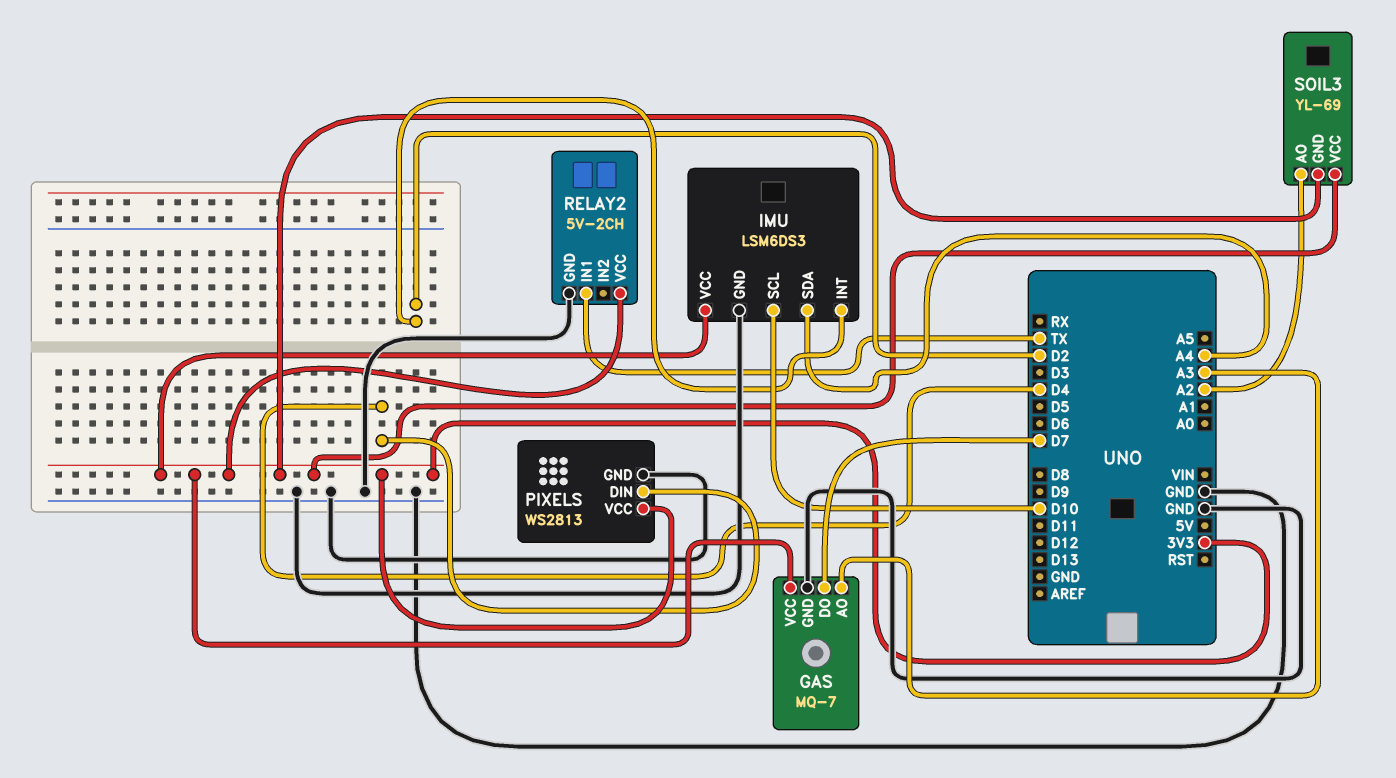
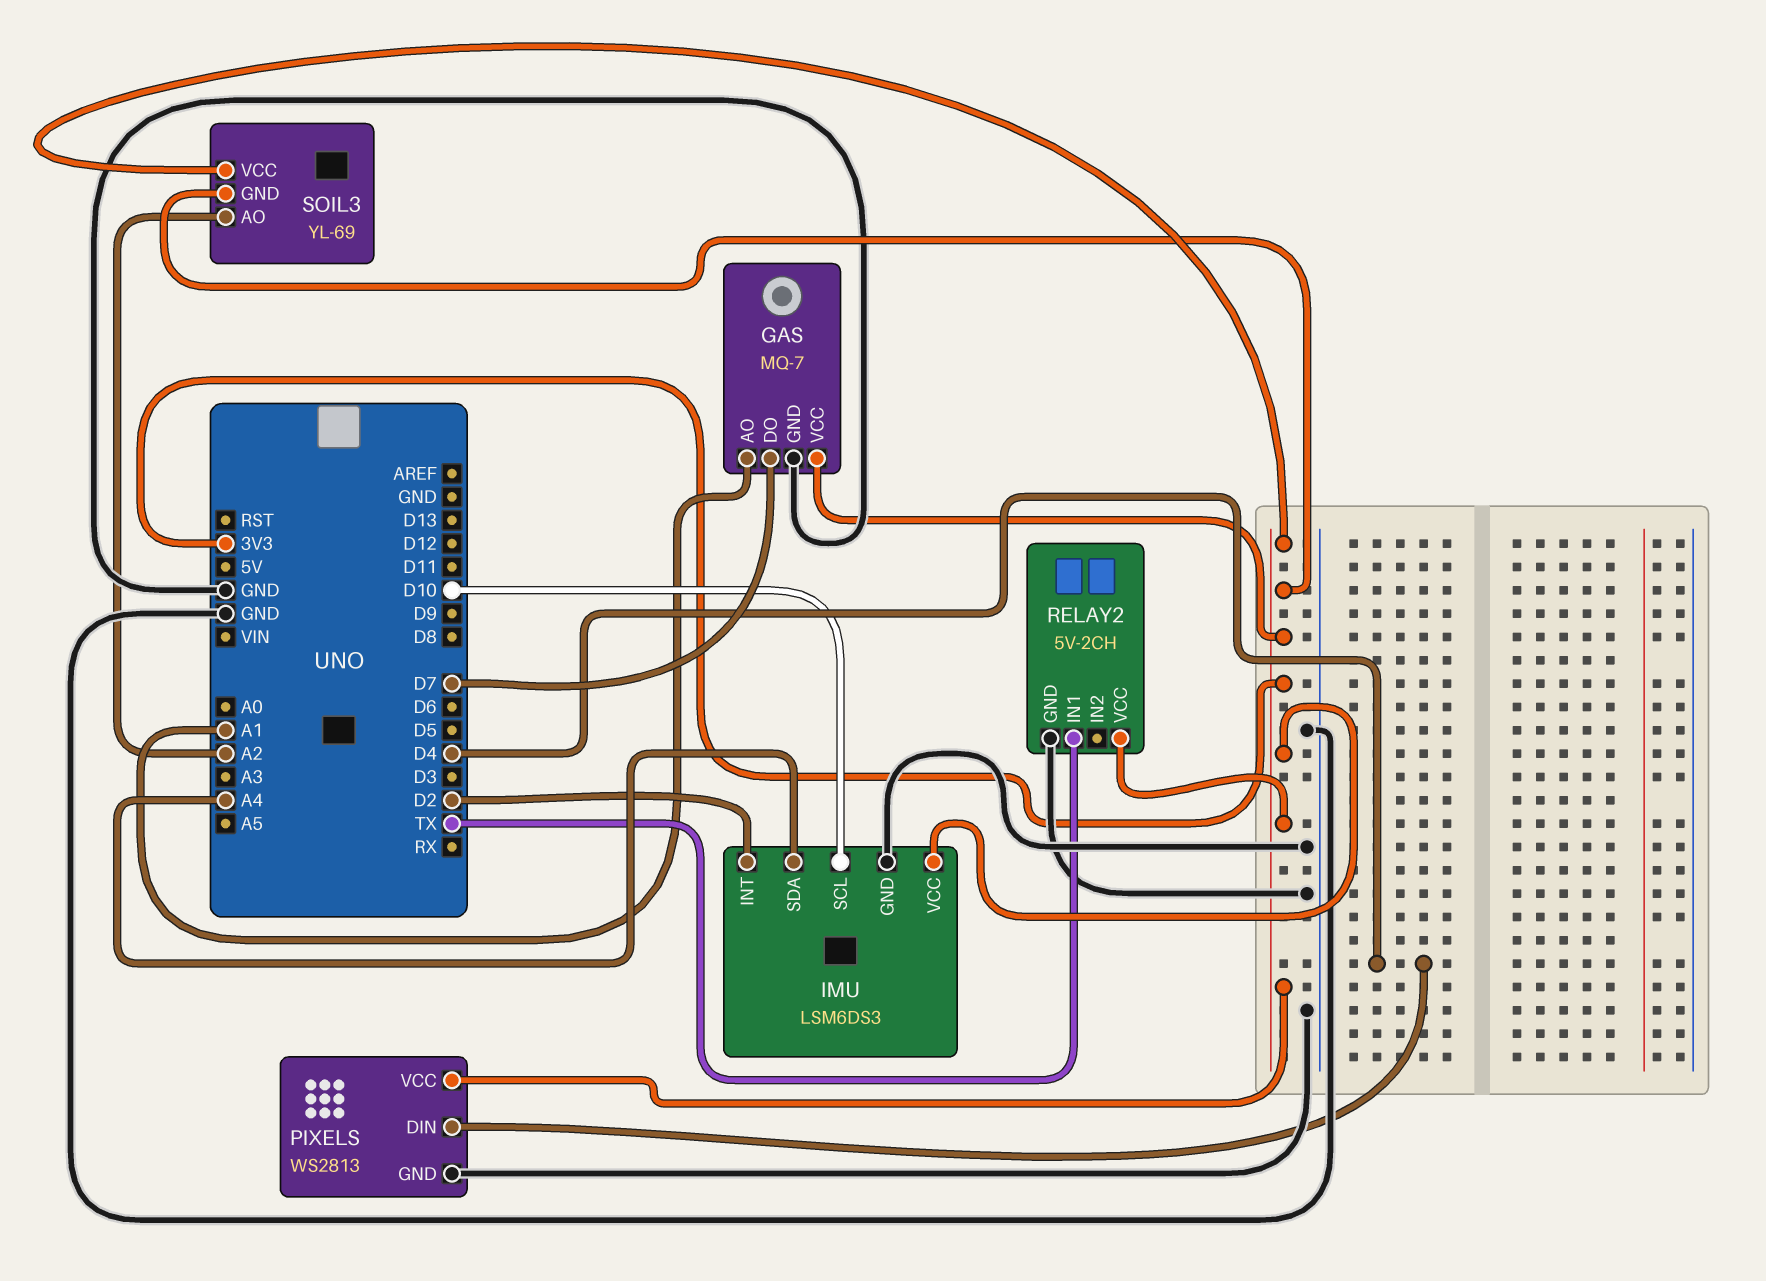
GAS pin AO: A3 -> A1

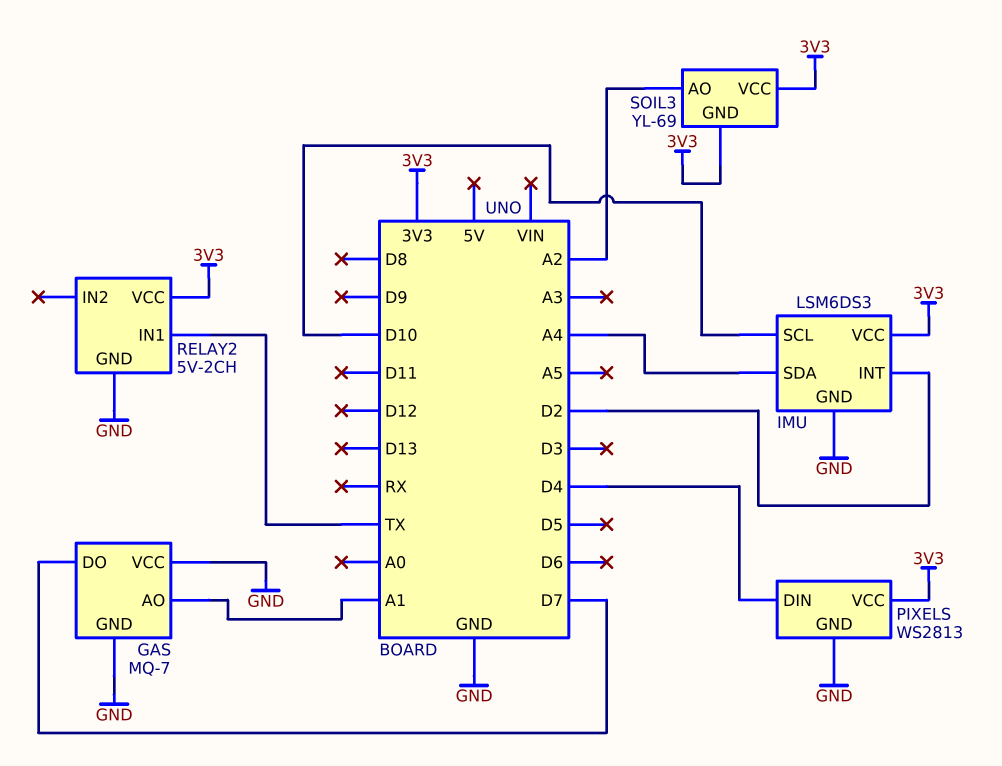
GAS pin VCC: 3V3 -> GND

